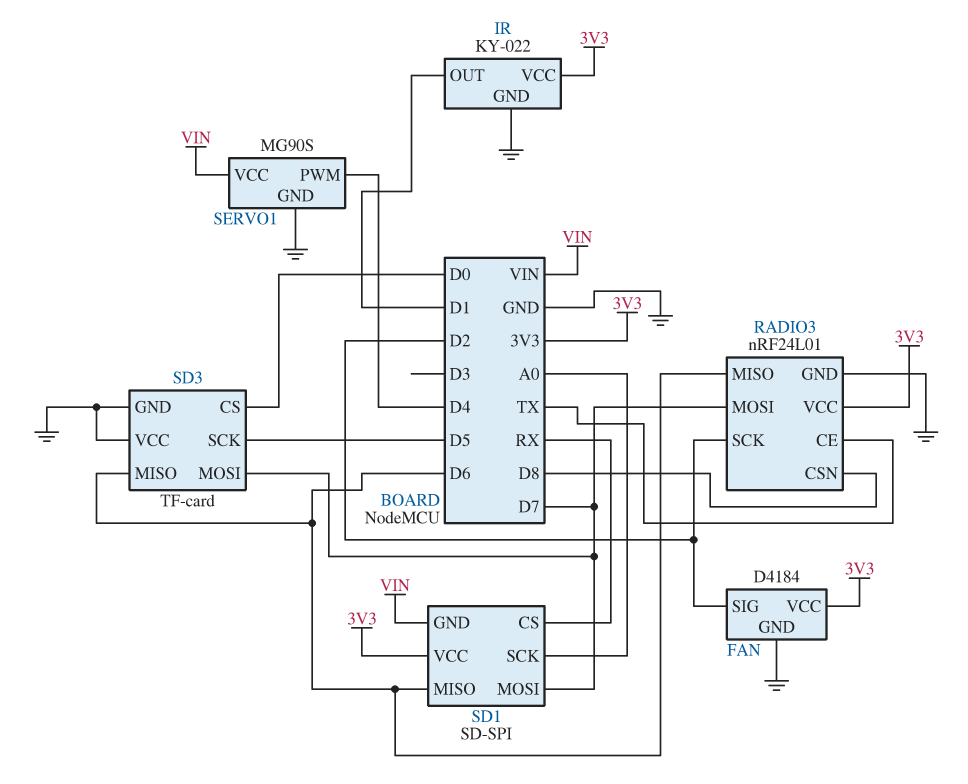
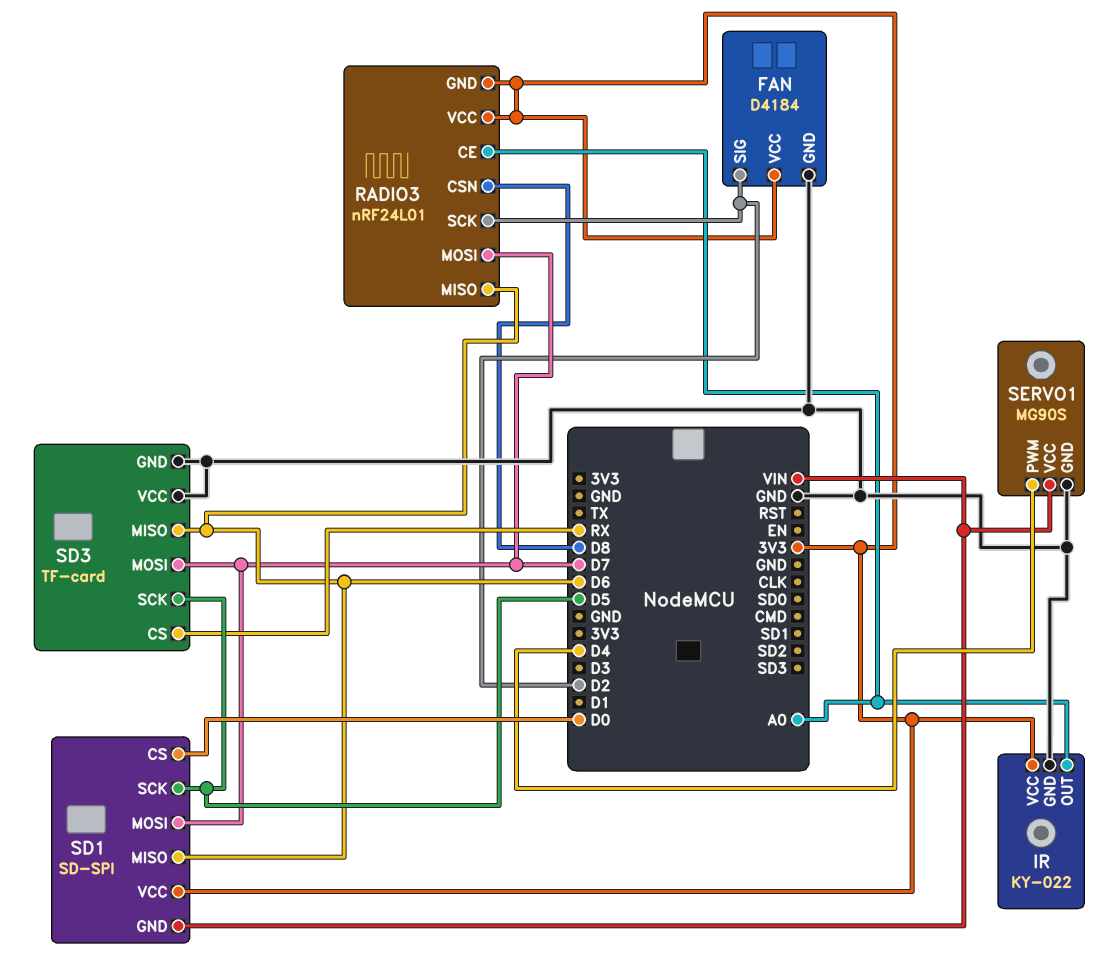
IR pin OUT: D1 -> A0
RADIO3 pin CE: TX -> A0
RADIO3 pin GND: GND -> 3V3
SD1 pin CS: RX -> D0
SD1 pin SCK: A0 -> D5
SD3 pin CS: D0 -> RX

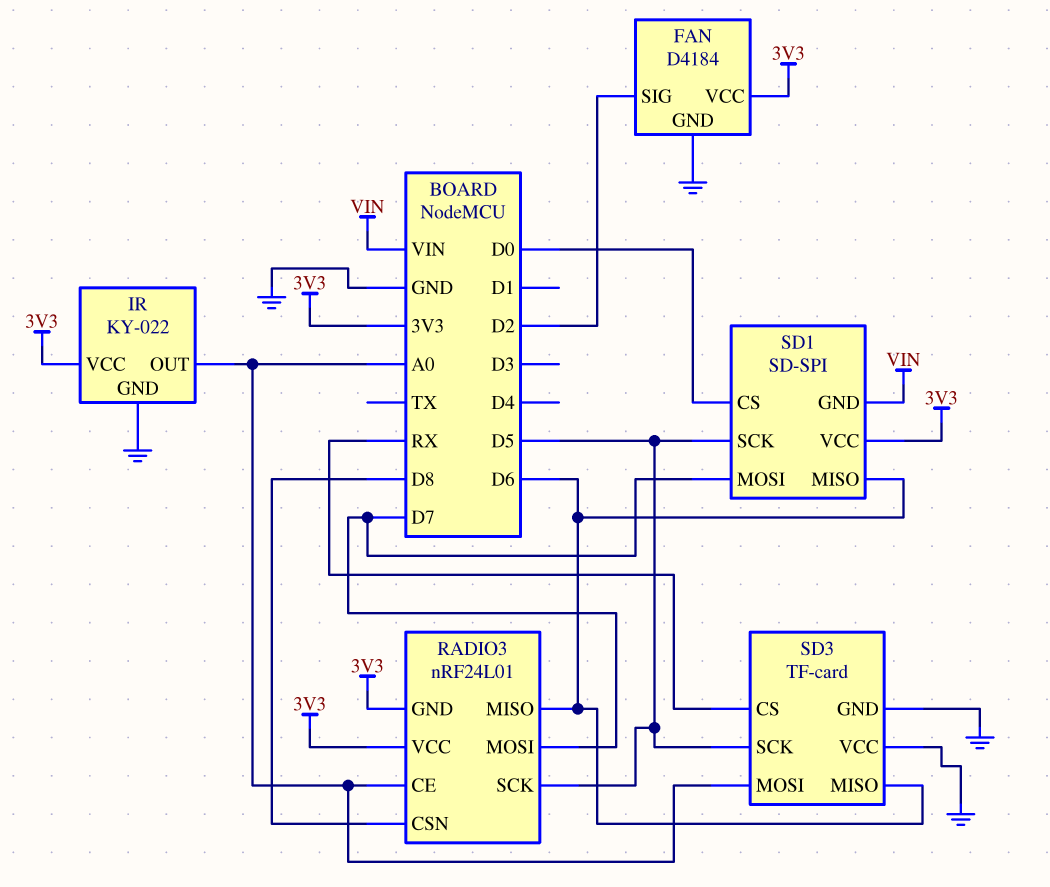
RADIO3 pin SCK: D2 -> D5
SD3 pin MOSI: D7 -> A0
SERVO1: MG90S -> none
SERVO1 pin GND: GND -> none
SERVO1 pin PWM: D4 -> none
SERVO1 pin VCC: VIN -> none

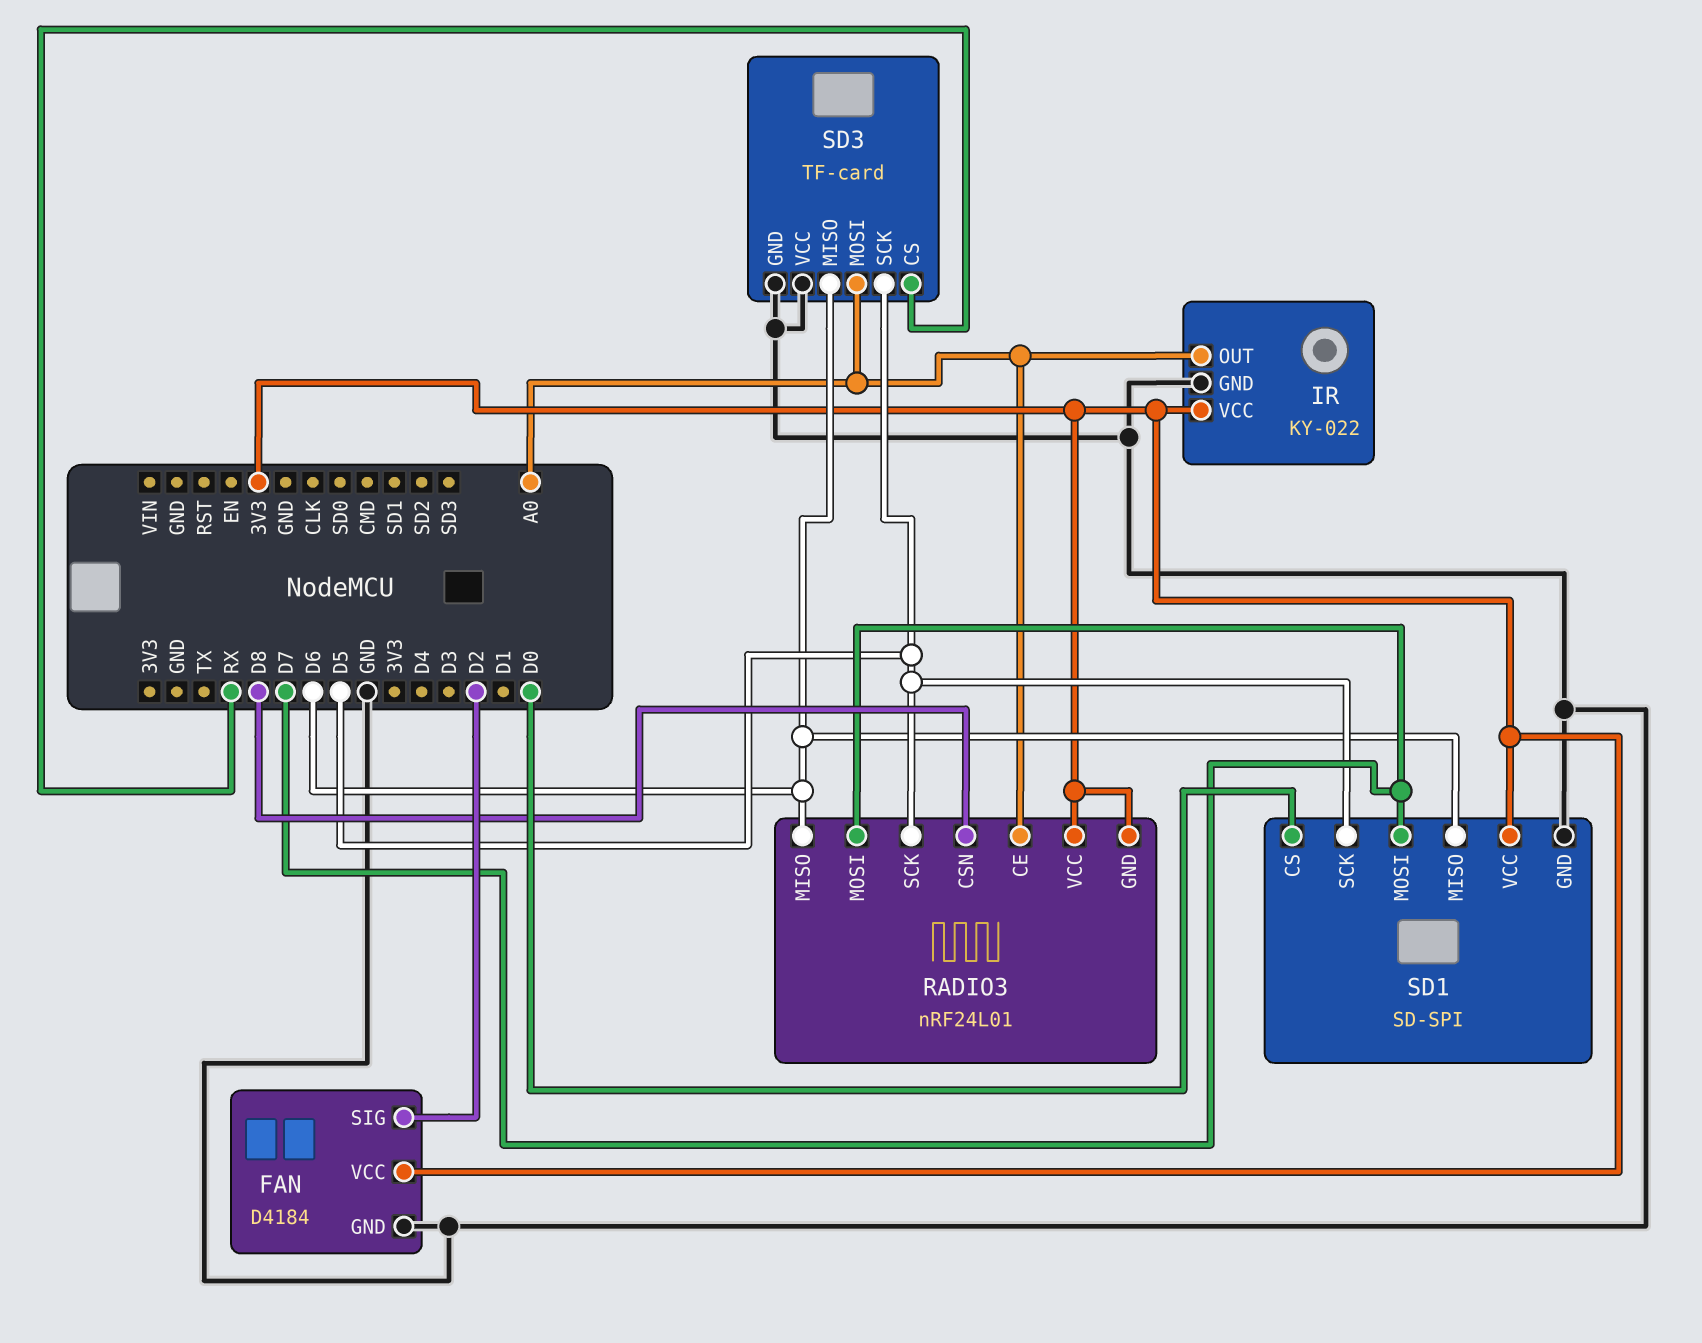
SD1 pin GND: VIN -> GND

